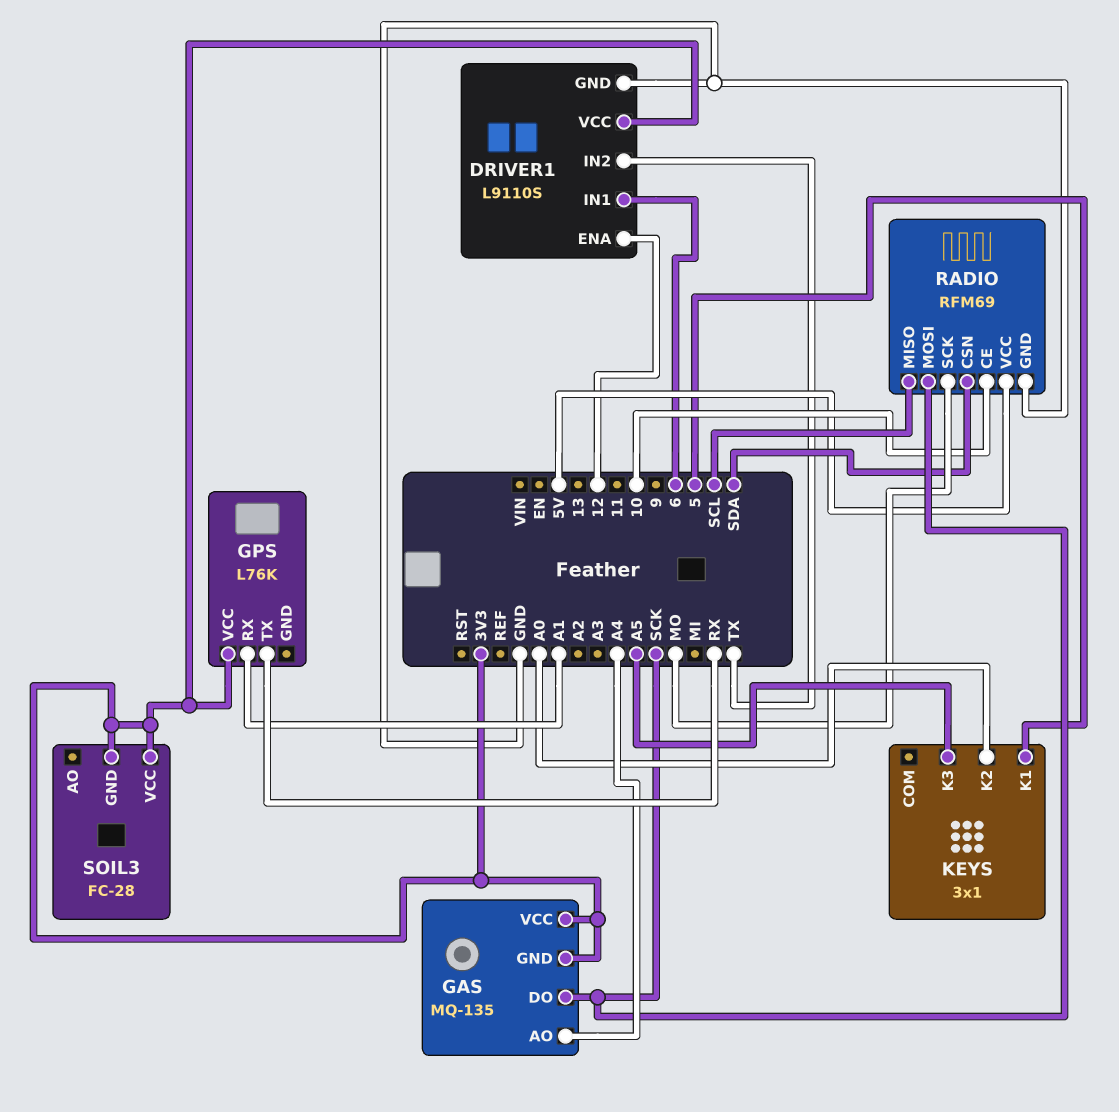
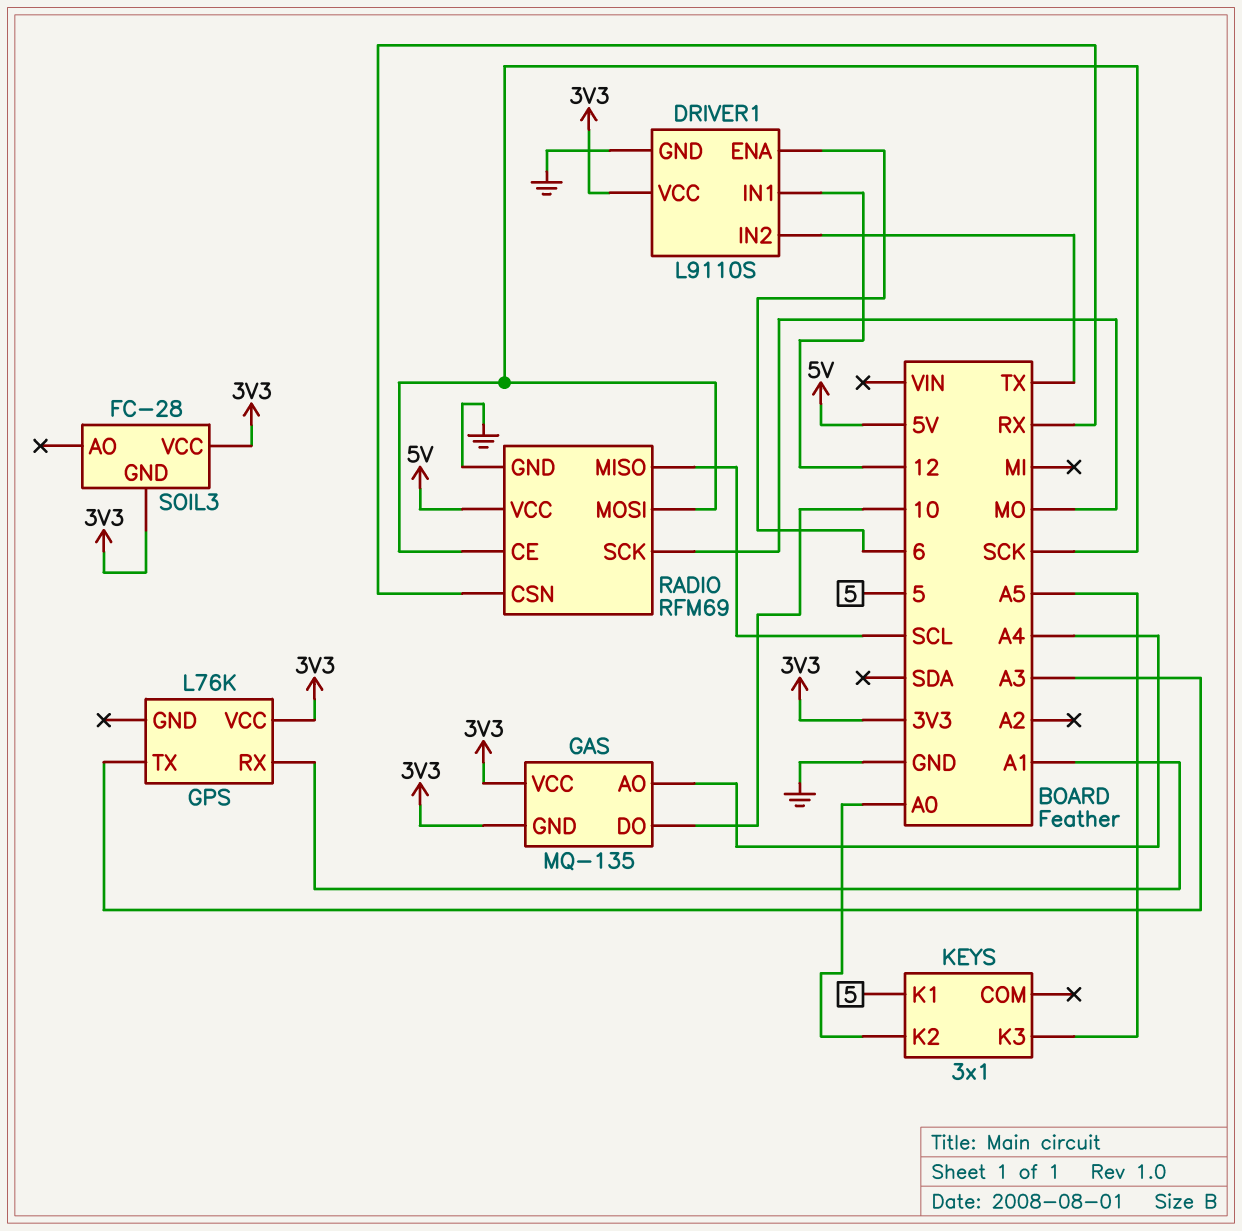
DRIVER1 pin ENA: 12 -> 6
DRIVER1 pin IN1: 6 -> 12
GAS pin DO: SCK -> 10
GPS pin TX: RX -> A3
RADIO pin CE: 10 -> SCK
RADIO pin CSN: SDA -> RX

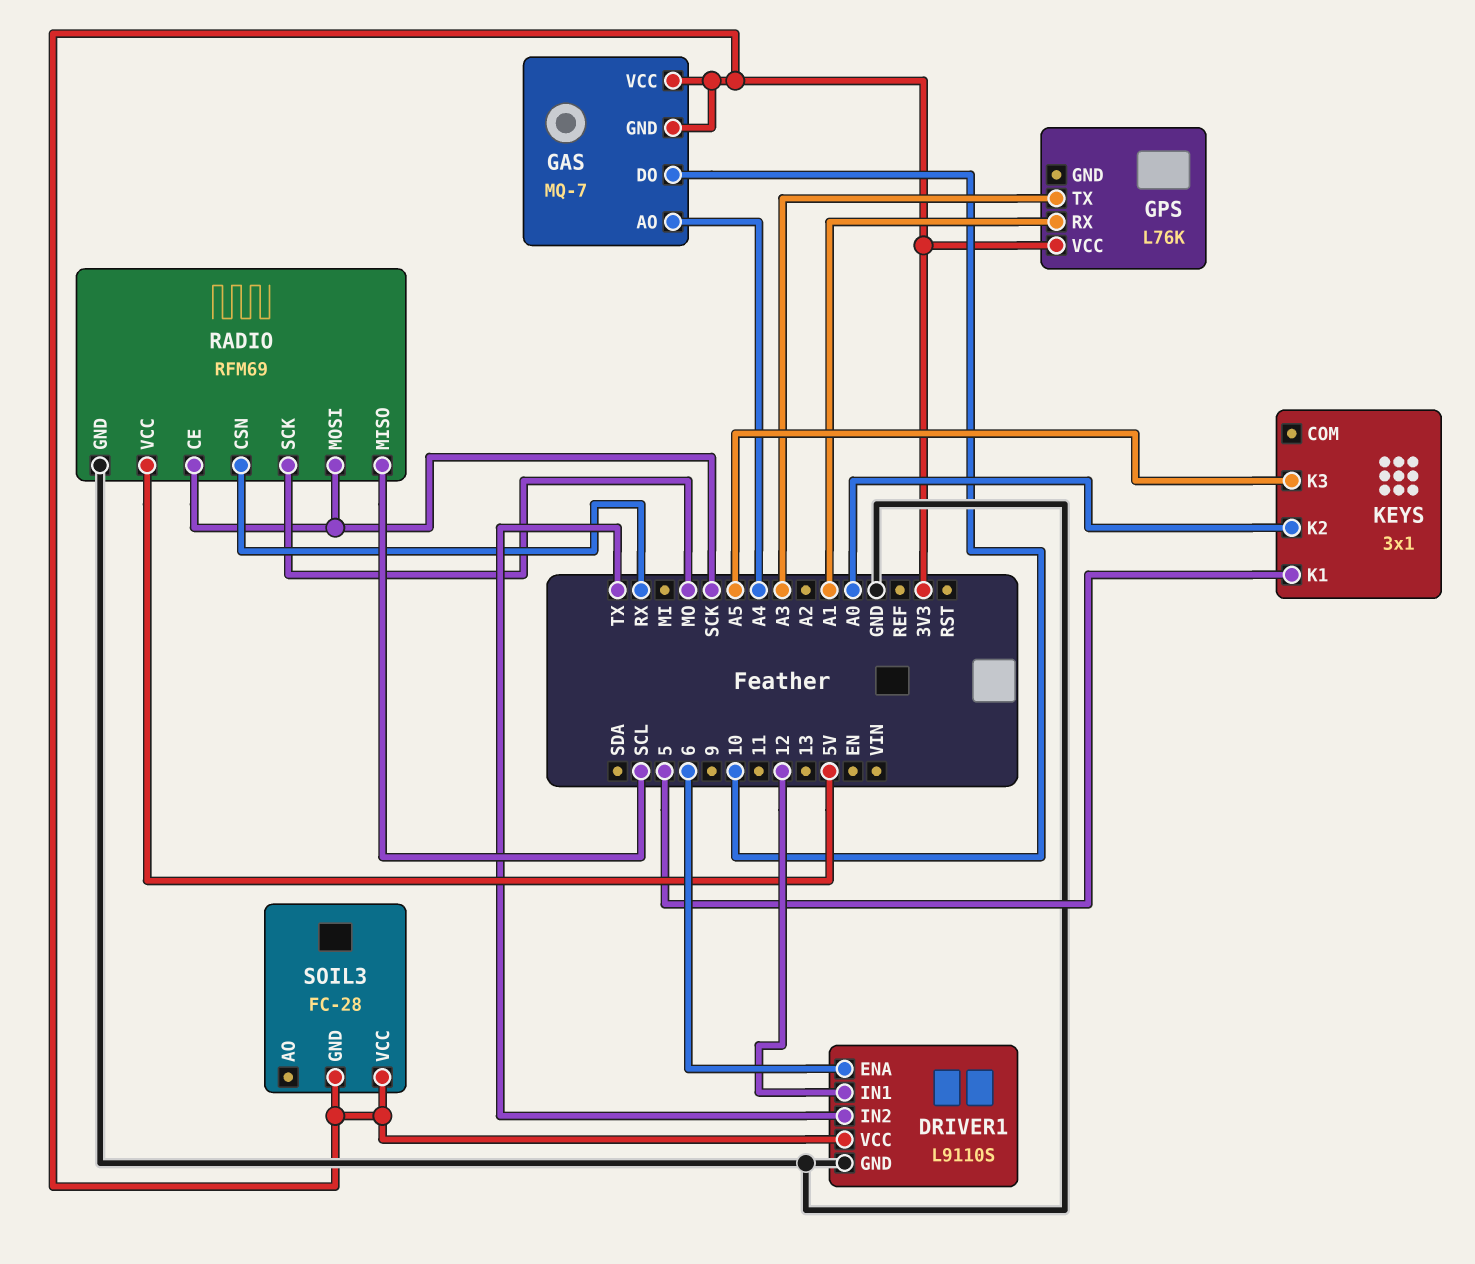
GAS: MQ-135 -> MQ-7

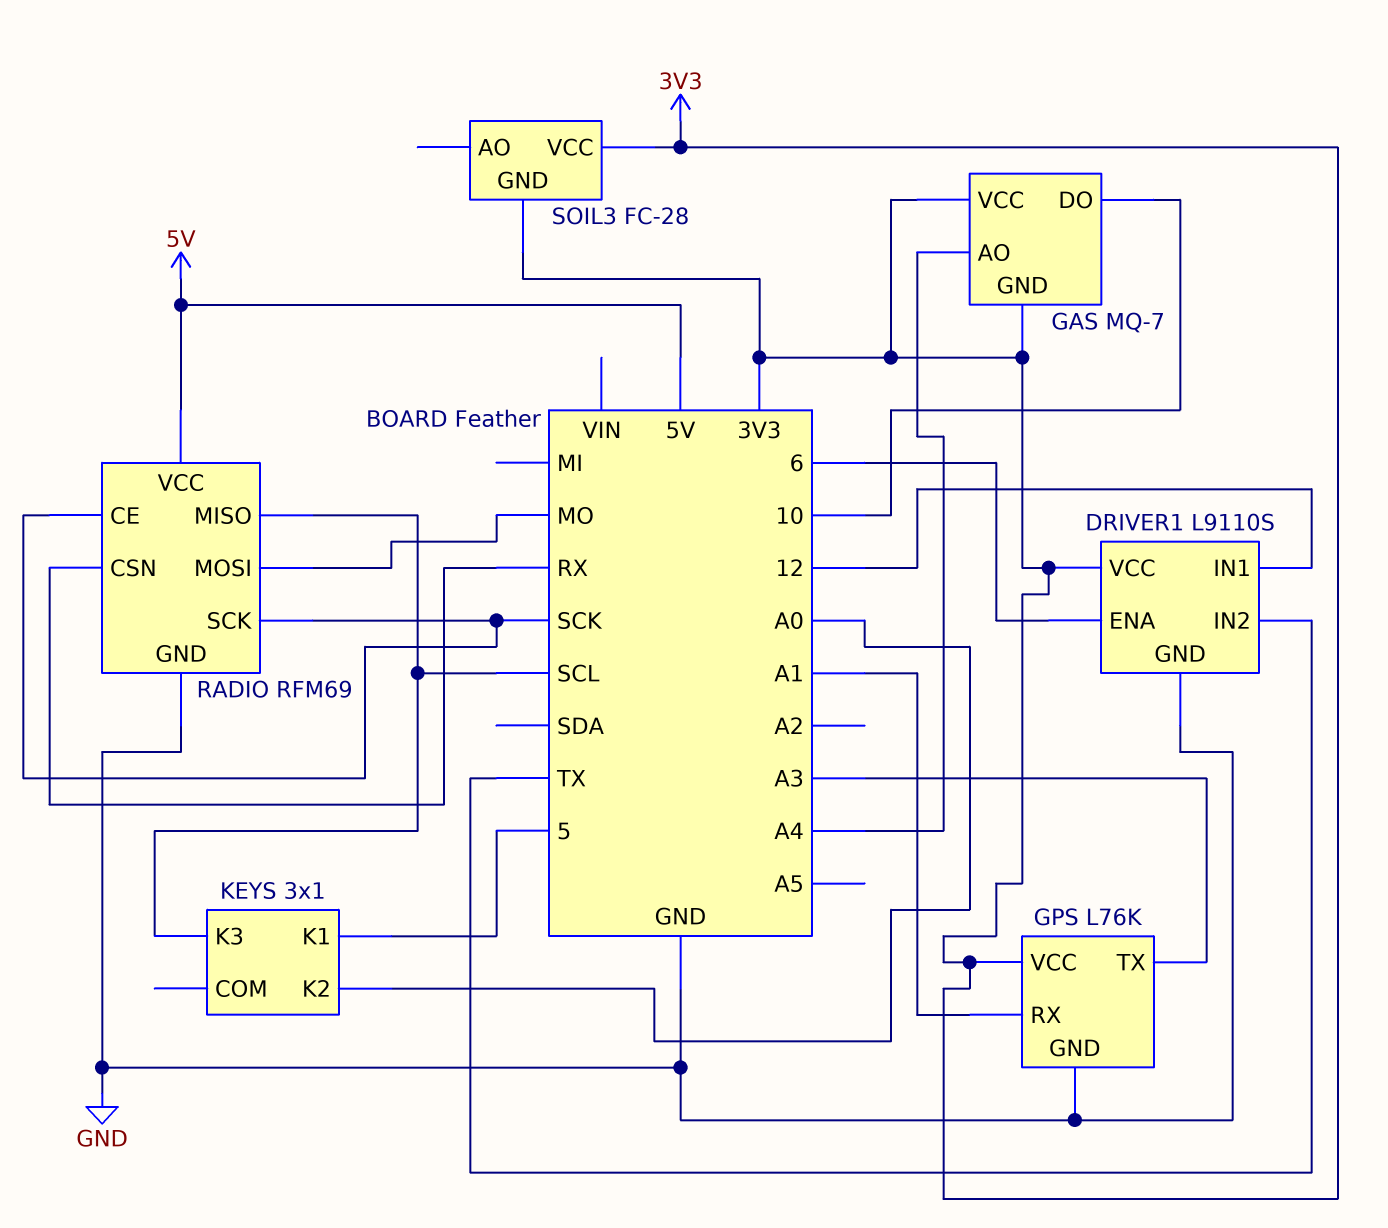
GPS pin GND: none -> GND
KEYS pin K3: A5 -> SCL
RADIO pin MOSI: SCK -> MO
RADIO pin SCK: MO -> SCK

